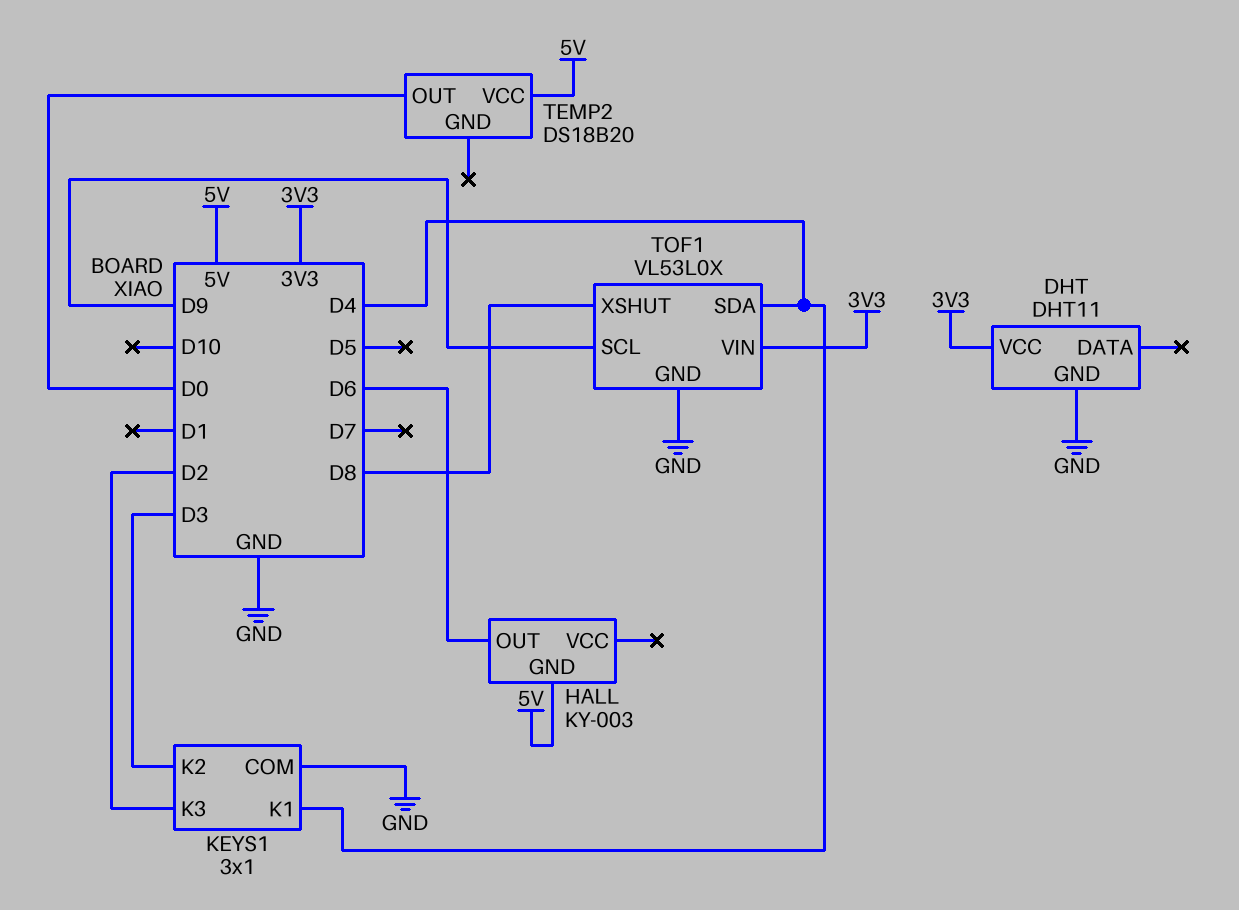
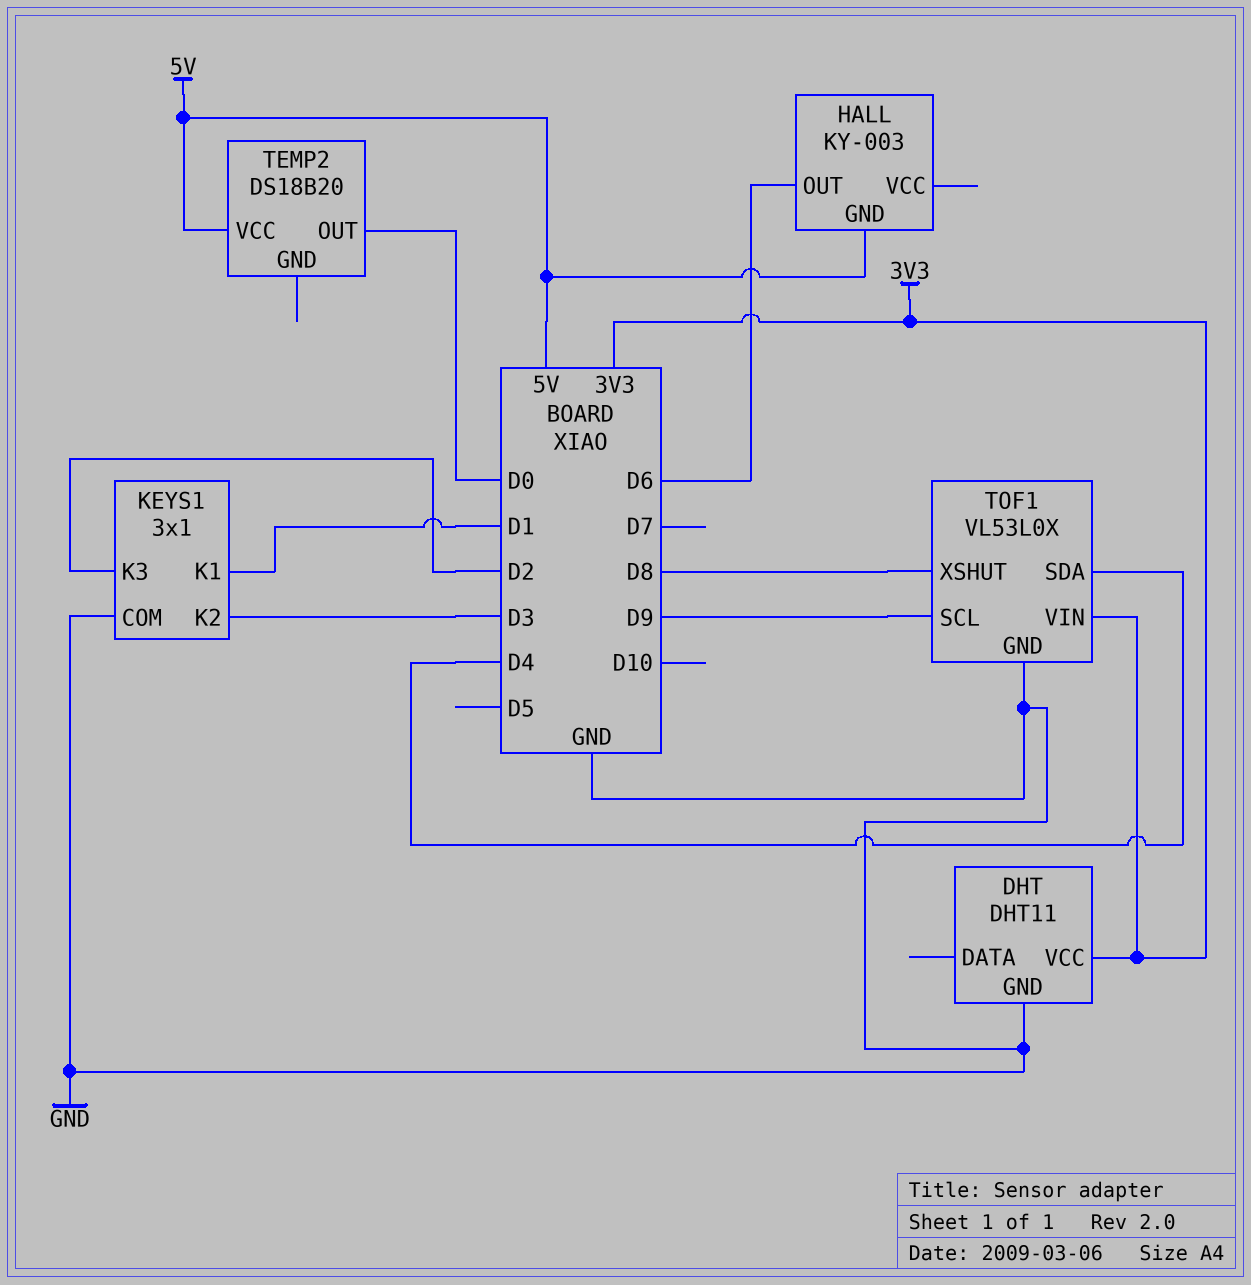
KEYS1 pin K1: D4 -> D1

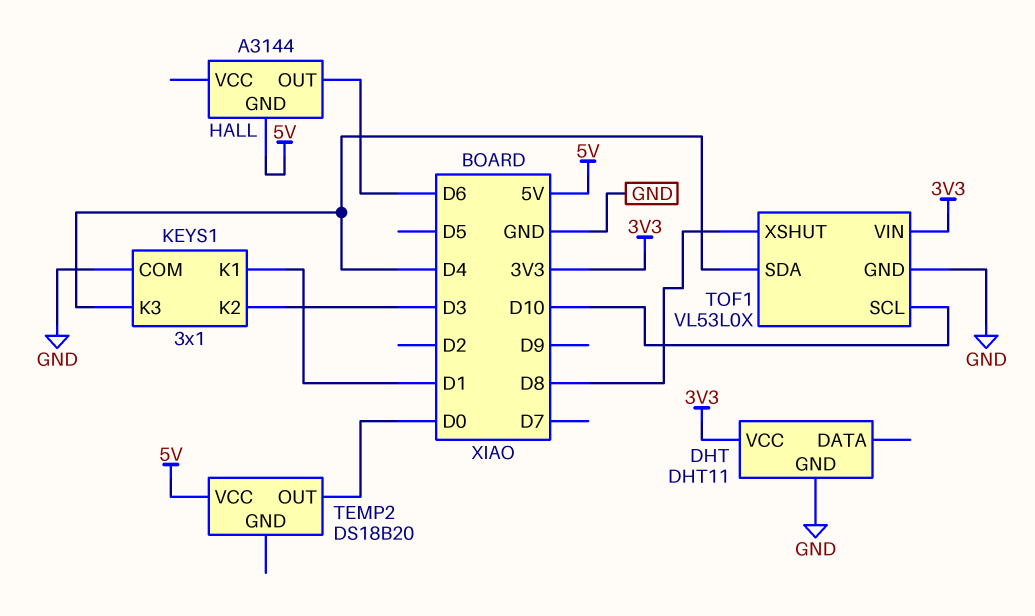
HALL: KY-003 -> A3144
KEYS1 pin K3: D2 -> D4
TOF1 pin SCL: D9 -> D10

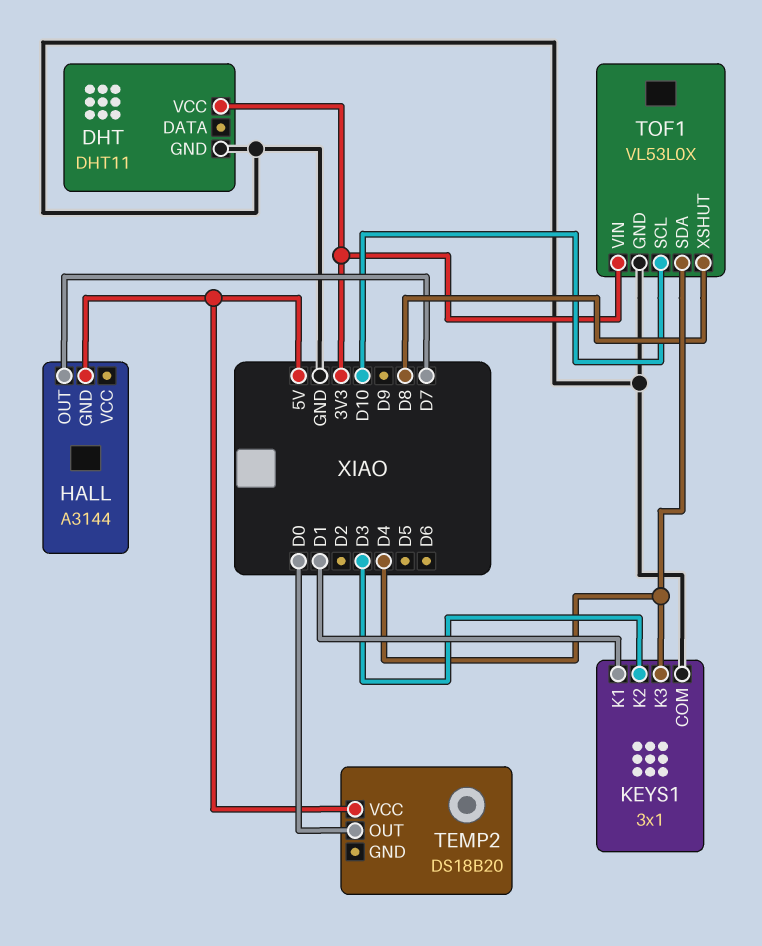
HALL pin OUT: D6 -> D7

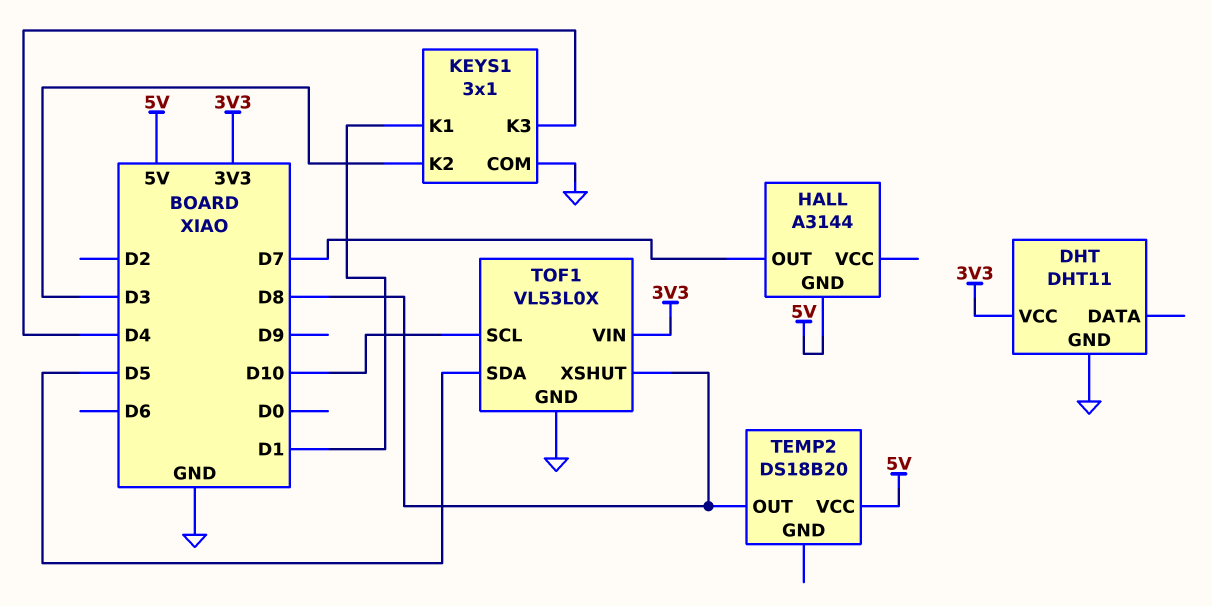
TEMP2 pin OUT: D0 -> D8
TOF1 pin SDA: D4 -> D5

